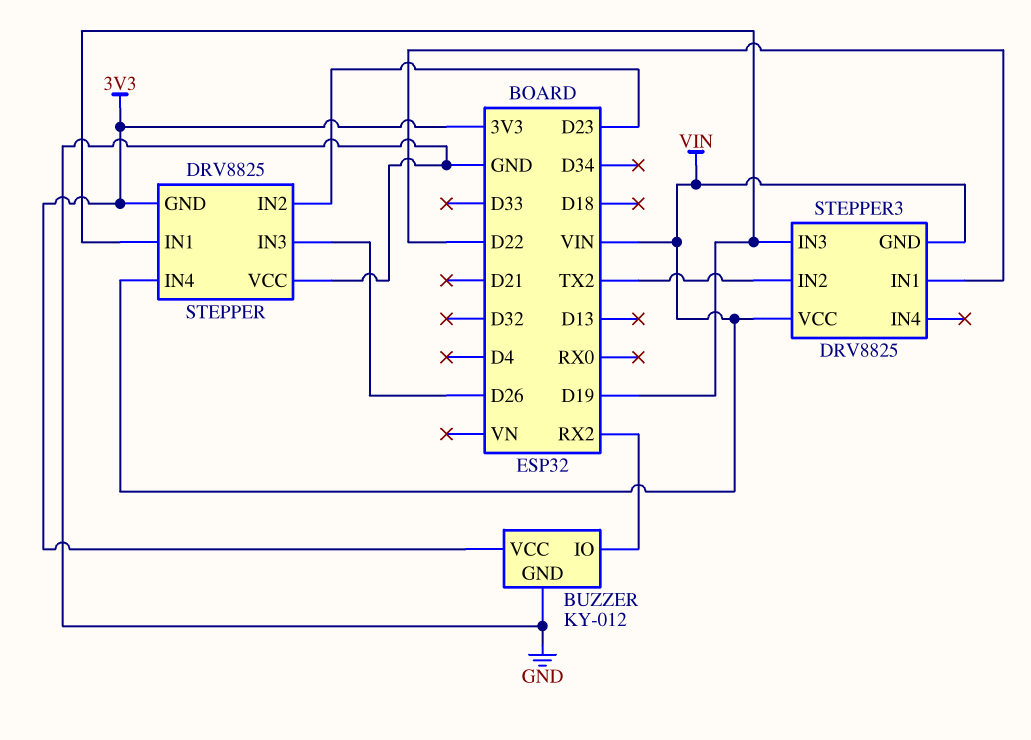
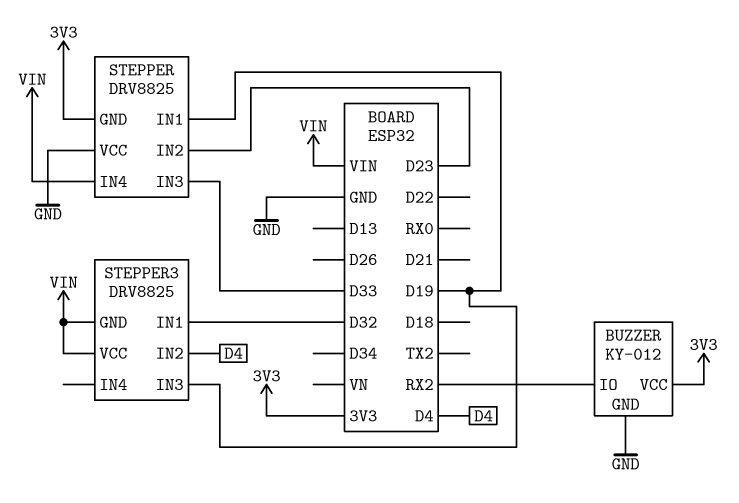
STEPPER pin IN3: D26 -> D33
STEPPER3 pin IN1: D22 -> D32
STEPPER3 pin IN2: TX2 -> D4

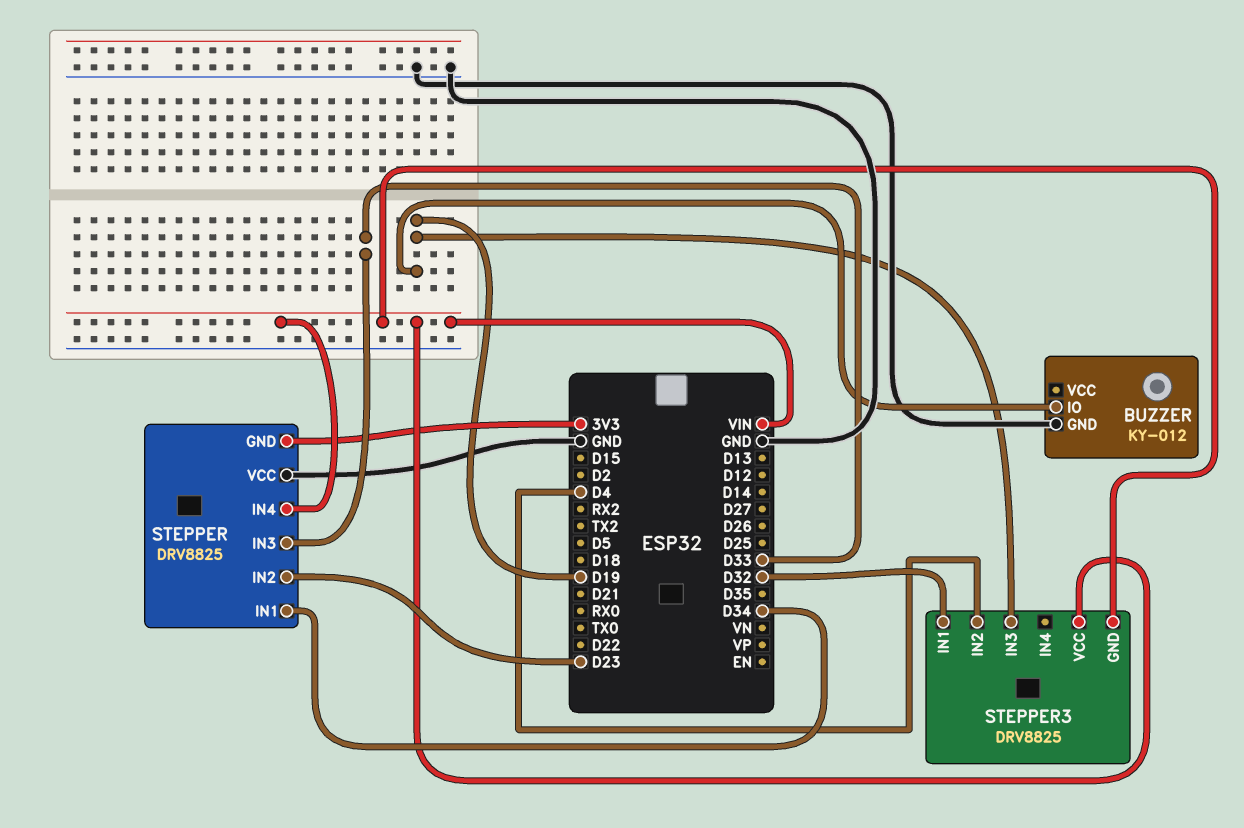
BUZZER pin IO: RX2 -> D19
BUZZER pin VCC: 3V3 -> none
STEPPER pin IN1: D19 -> D34

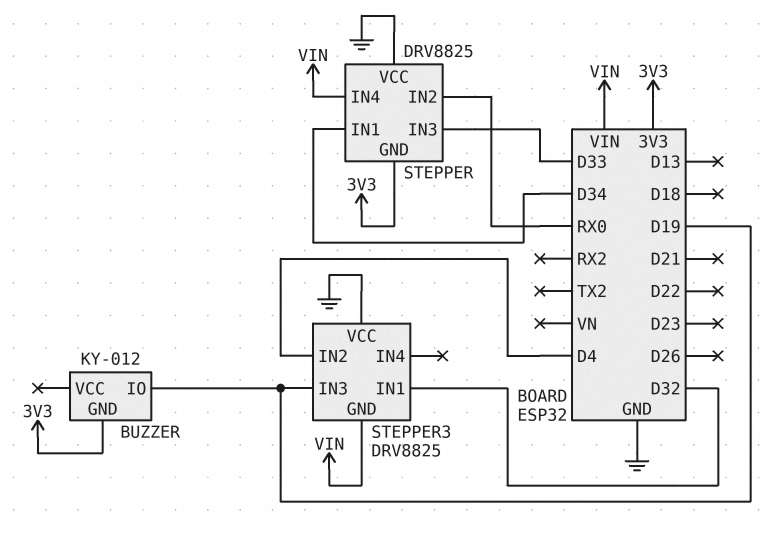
BUZZER pin GND: GND -> 3V3
STEPPER pin IN2: D23 -> RX0
STEPPER3 pin VCC: VIN -> GND

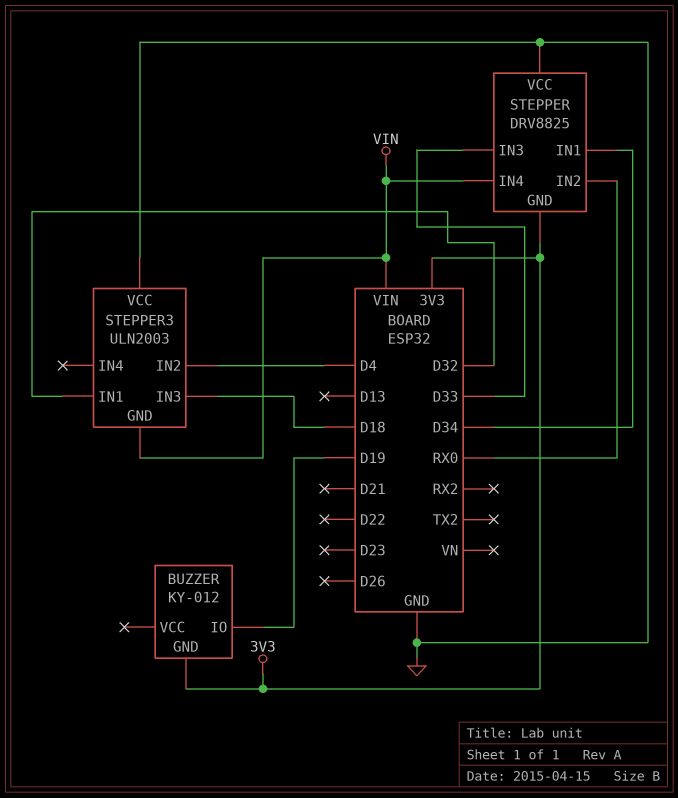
STEPPER3: DRV8825 -> ULN2003
STEPPER3 pin IN3: D19 -> D18

